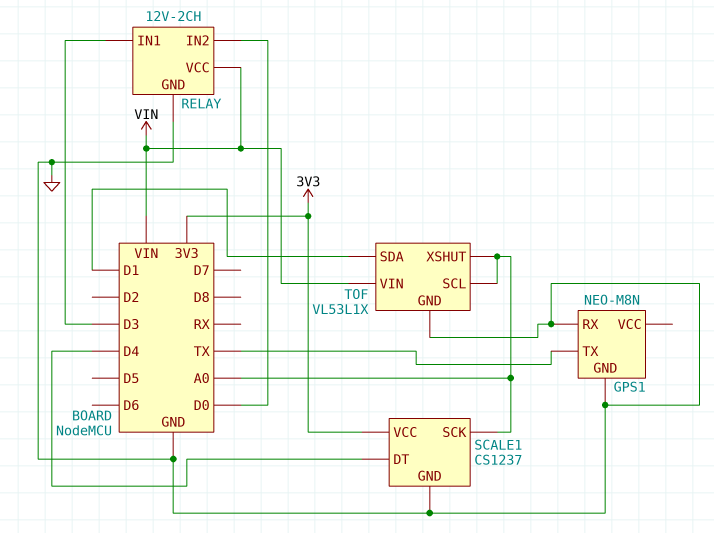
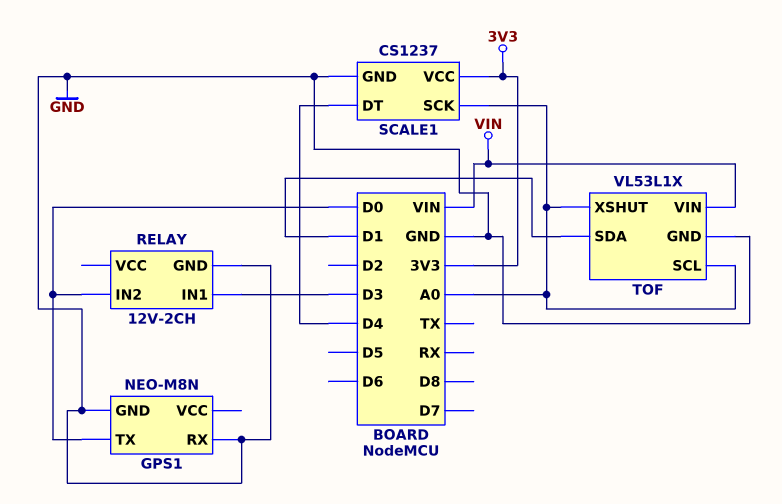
GPS1 pin TX: TX -> D0
RELAY pin VCC: VIN -> none

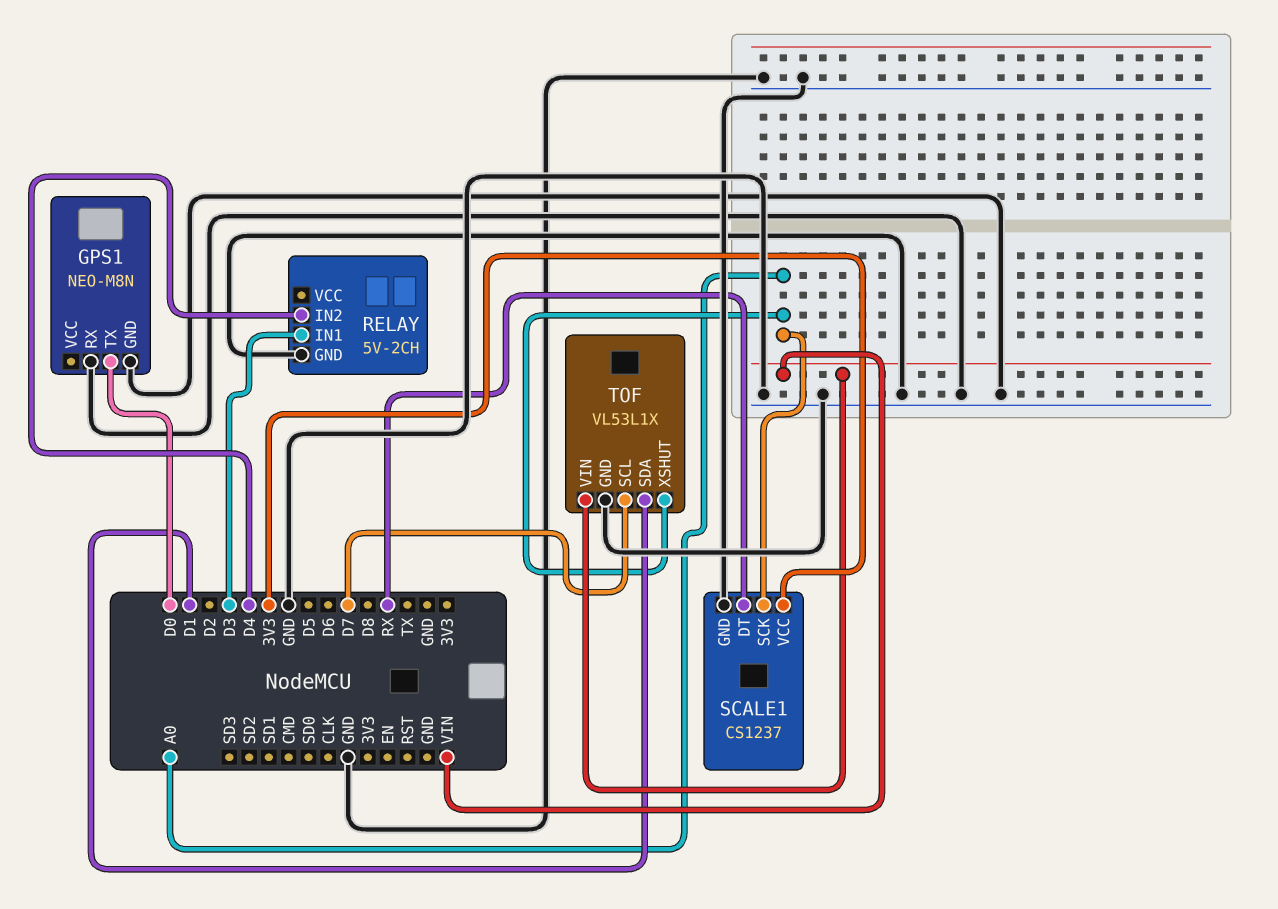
RELAY: 12V-2CH -> 5V-2CH
RELAY pin IN2: D0 -> D4
SCALE1 pin DT: D4 -> RX
TOF pin SCL: A0 -> D7

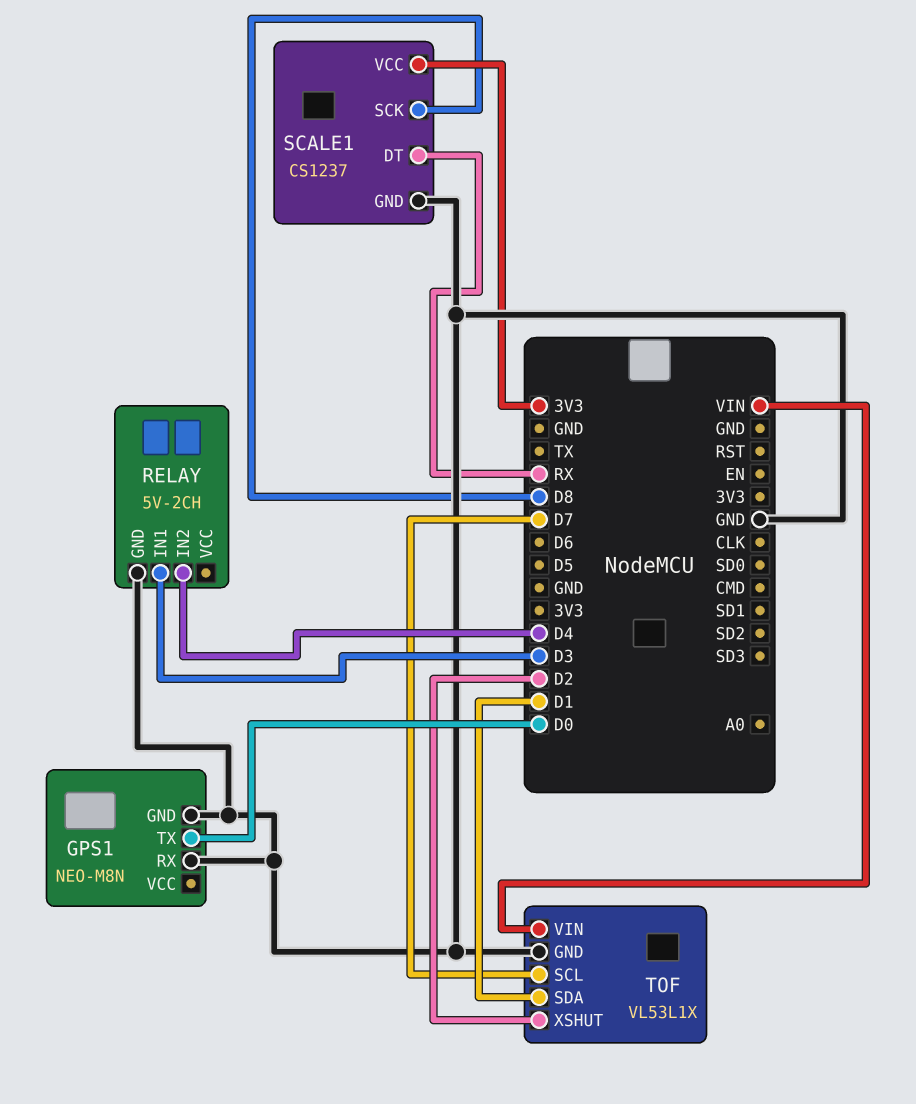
SCALE1 pin SCK: A0 -> D8
TOF pin XSHUT: A0 -> D2

